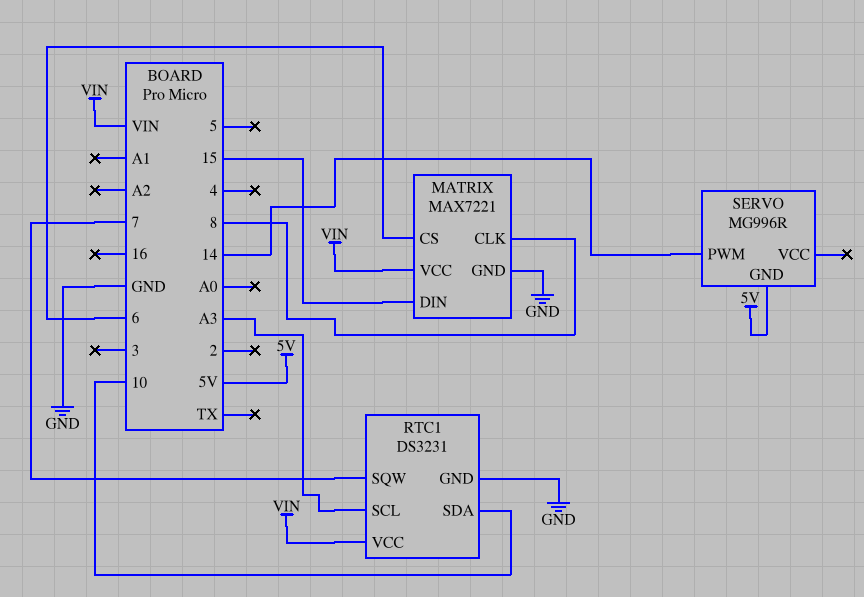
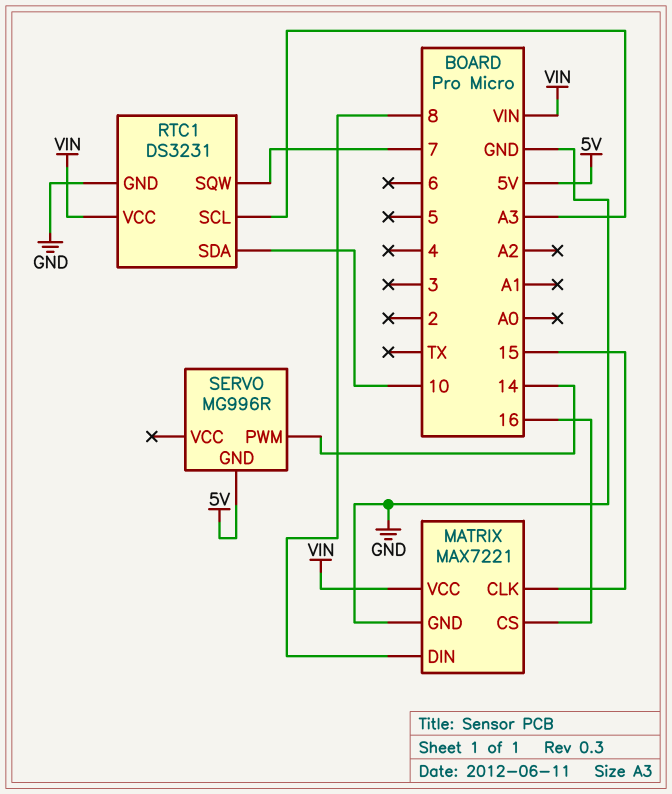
MATRIX pin CLK: 8 -> 15
MATRIX pin CS: 6 -> 16
MATRIX pin DIN: 15 -> 8

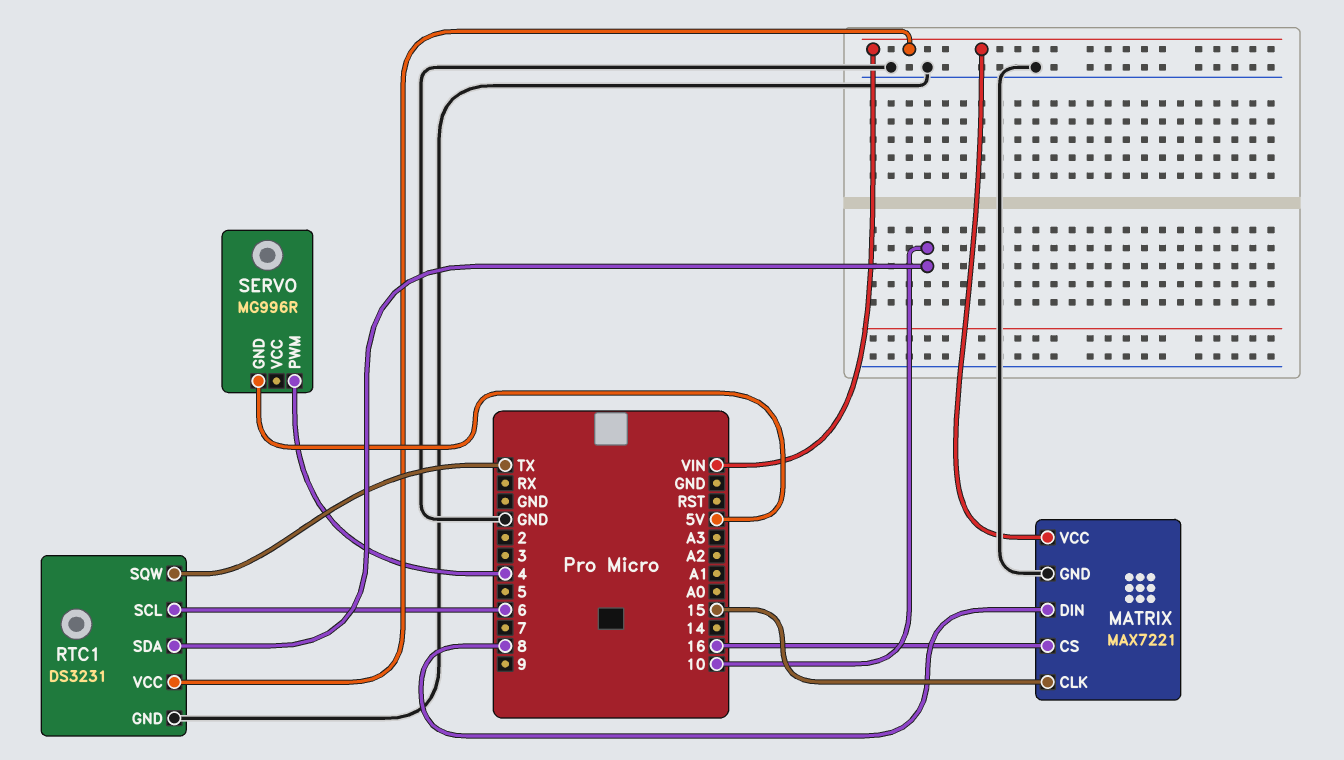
RTC1 pin SCL: A3 -> 6
RTC1 pin SQW: 7 -> TX
SERVO pin PWM: 14 -> 4

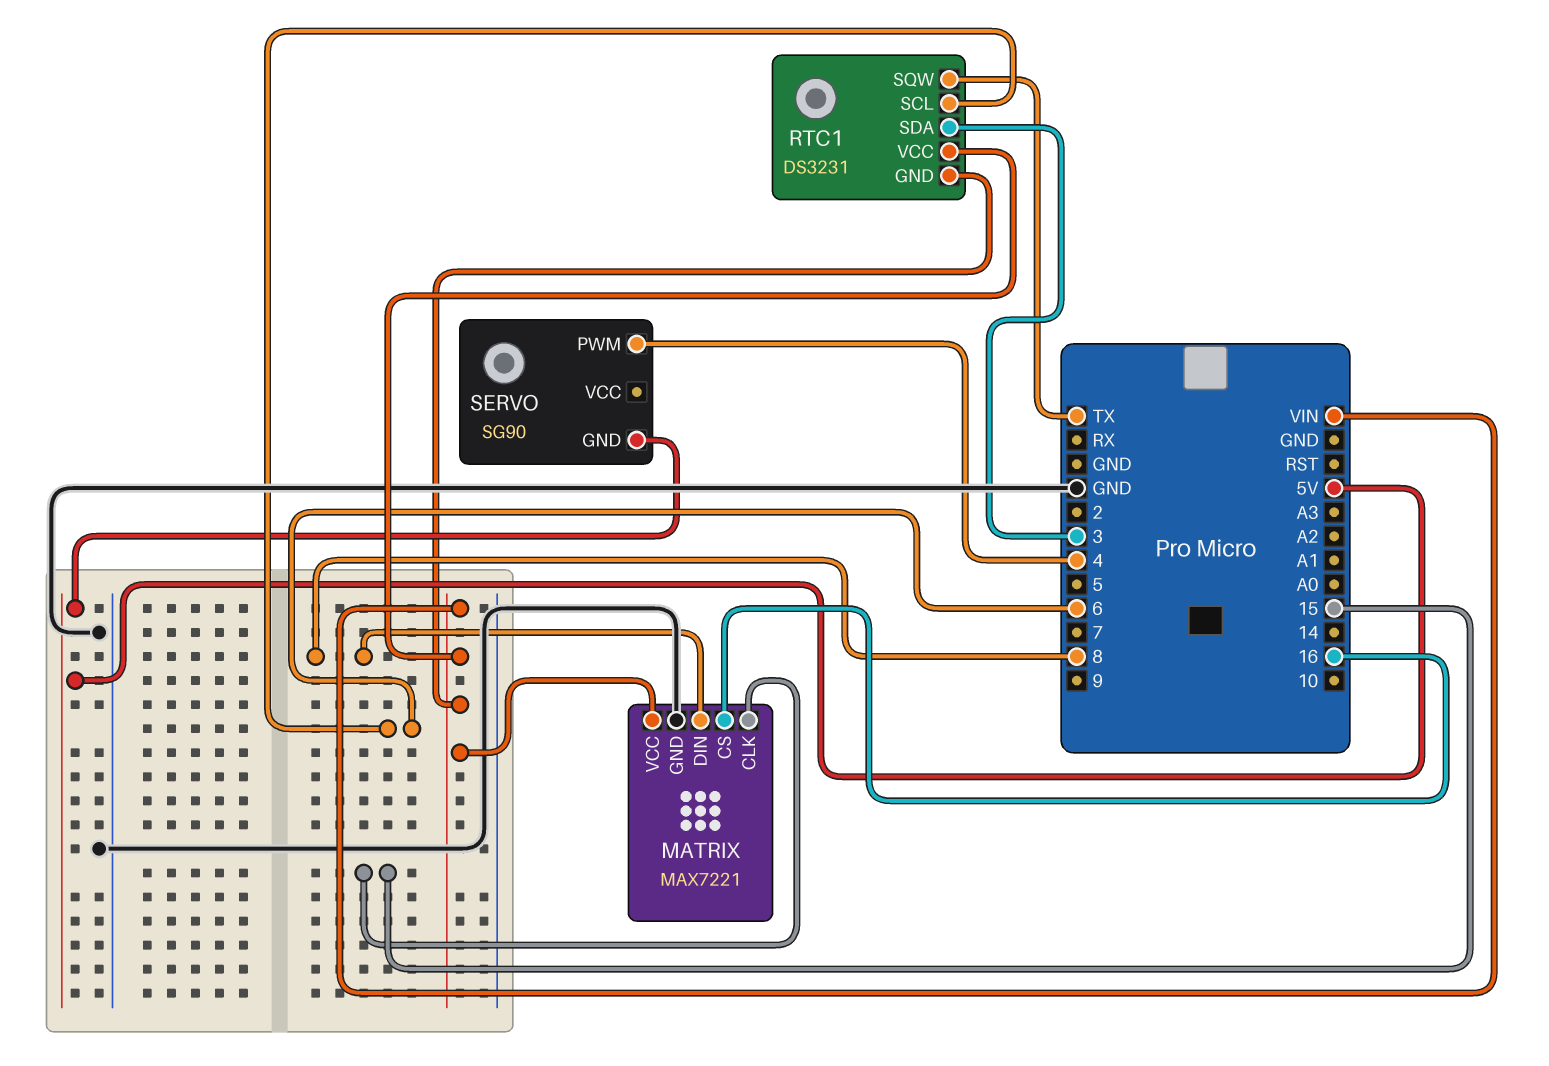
RTC1 pin GND: GND -> VIN
RTC1 pin SDA: 10 -> 3
SERVO: MG996R -> SG90

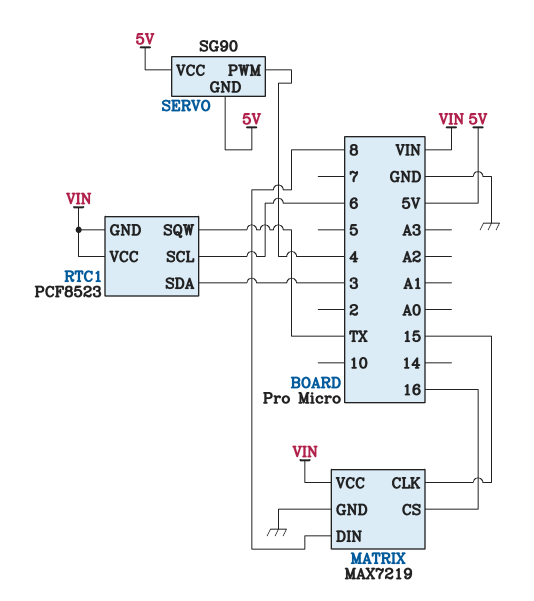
MATRIX: MAX7221 -> MAX7219
RTC1: DS3231 -> PCF8523
SERVO pin VCC: none -> 5V

